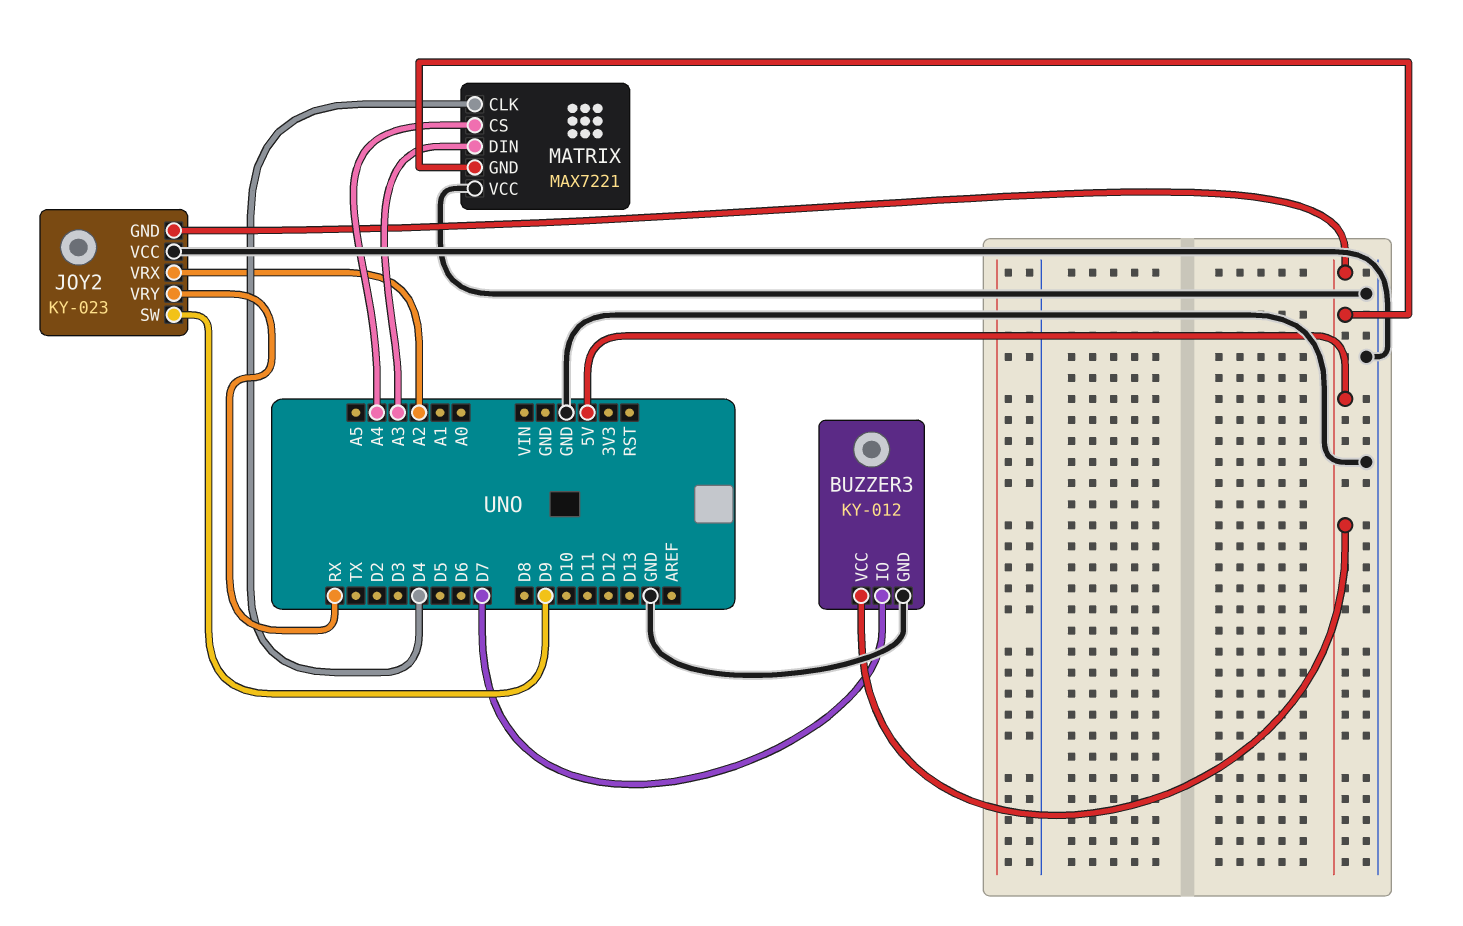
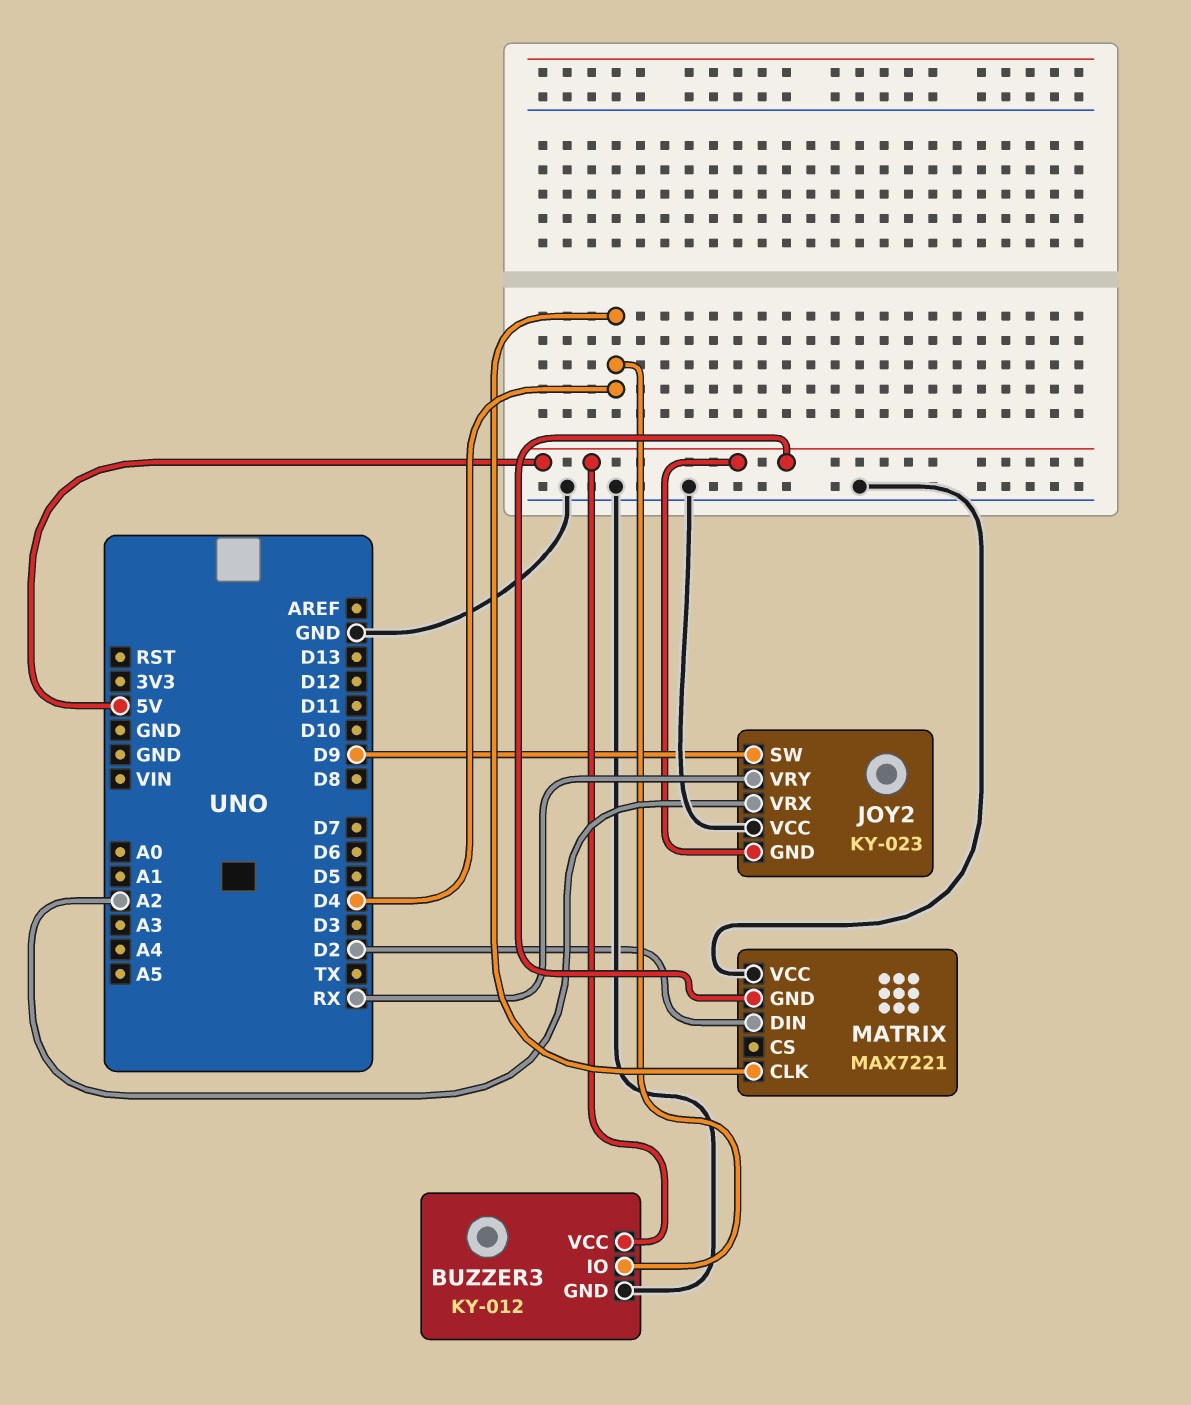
BUZZER3 pin IO: D7 -> D4
MATRIX pin CS: A4 -> none
MATRIX pin DIN: A3 -> D2

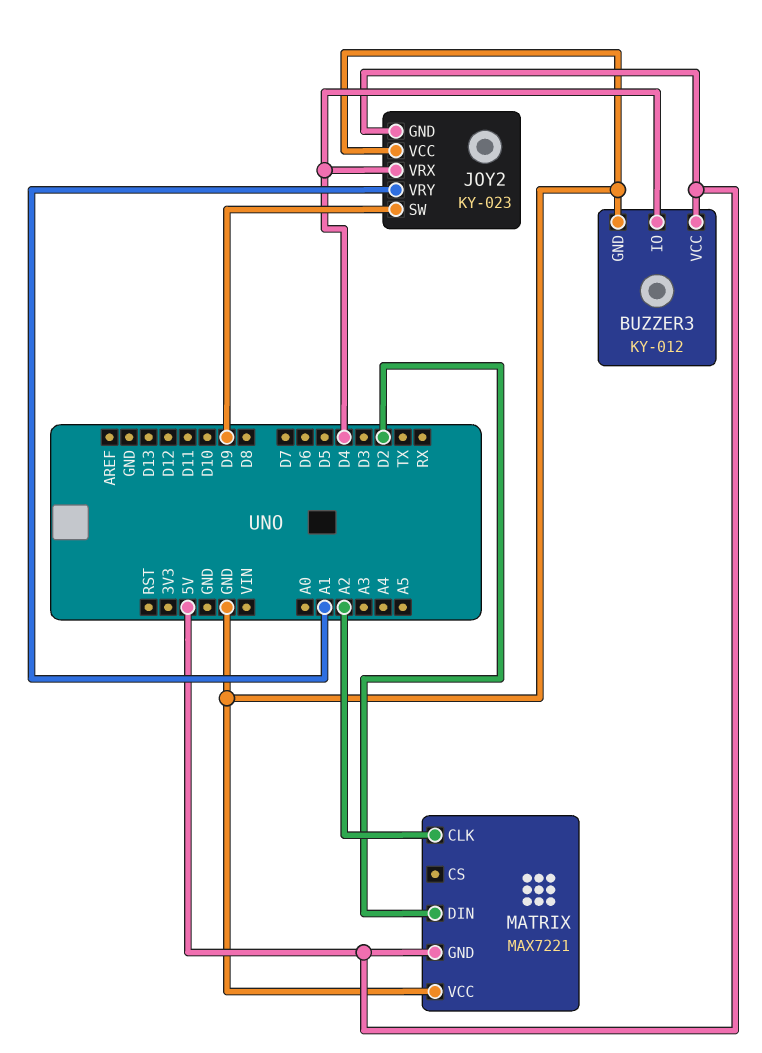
JOY2 pin VRX: A2 -> D4
JOY2 pin VRY: RX -> A1
MATRIX pin CLK: D4 -> A2

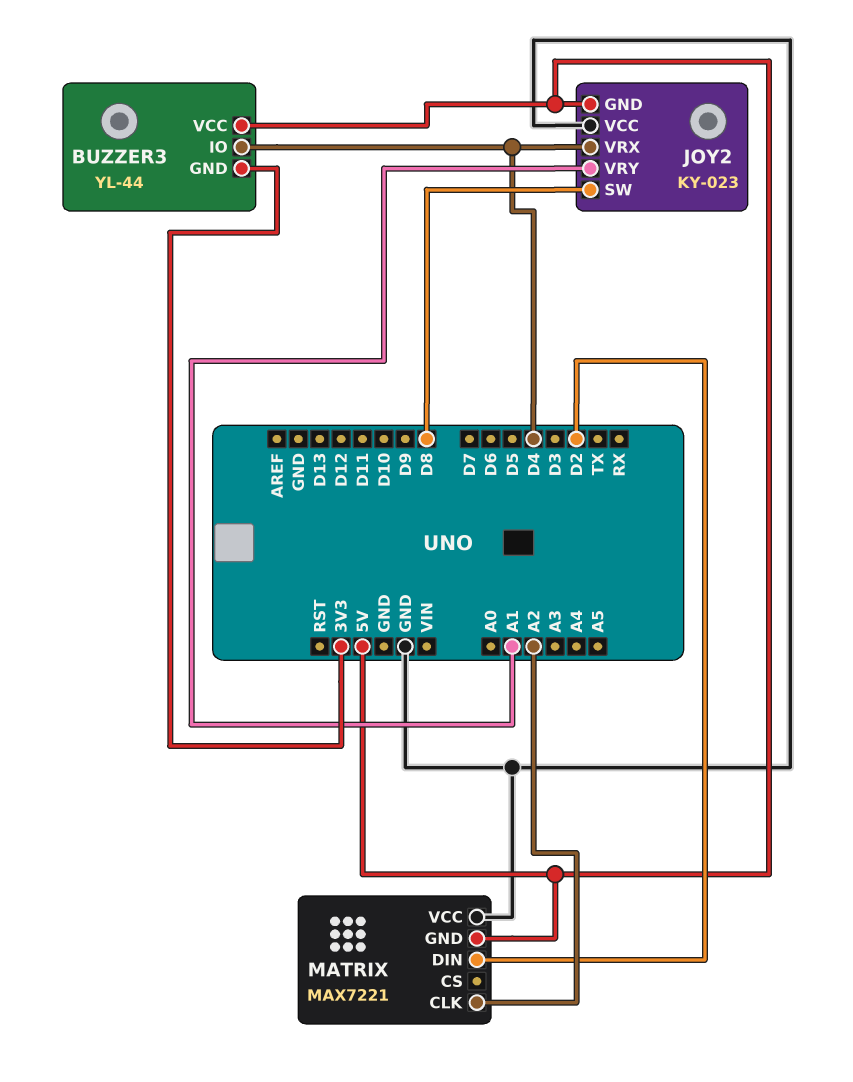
BUZZER3: KY-012 -> YL-44
BUZZER3 pin GND: GND -> 3V3
JOY2 pin SW: D9 -> D8

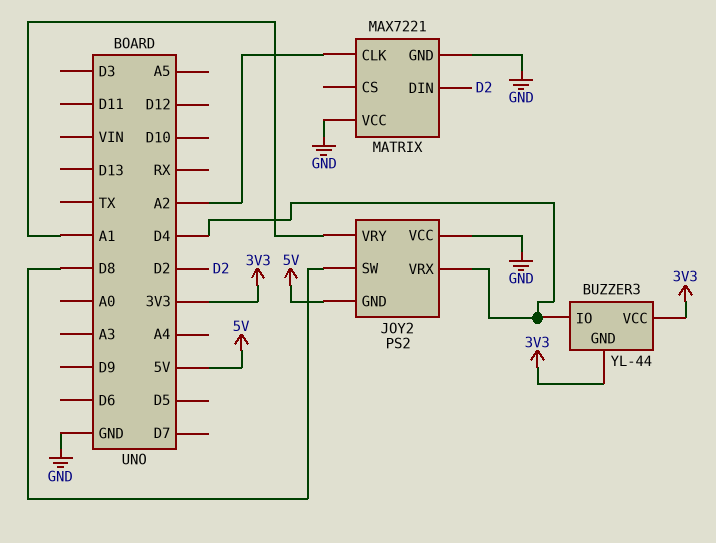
BUZZER3 pin VCC: 5V -> 3V3
JOY2: KY-023 -> PS2
MATRIX pin GND: 5V -> GND

